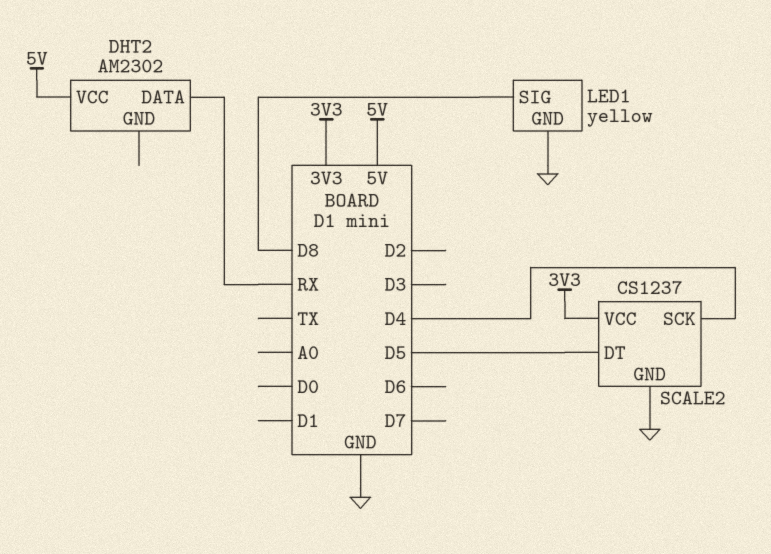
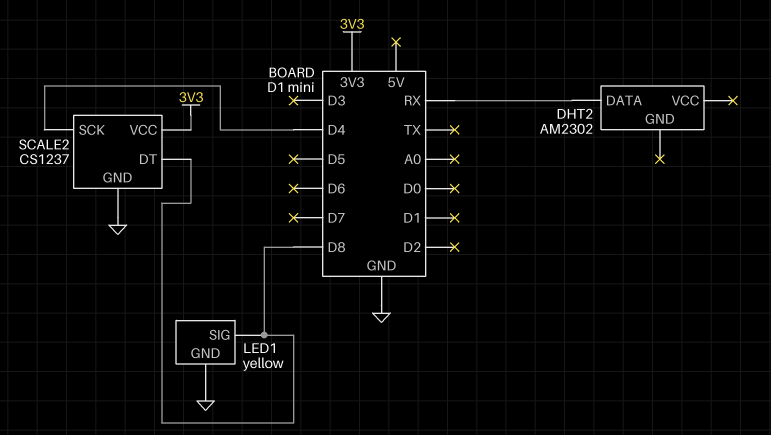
DHT2 pin VCC: 5V -> none
SCALE2 pin DT: D5 -> D8

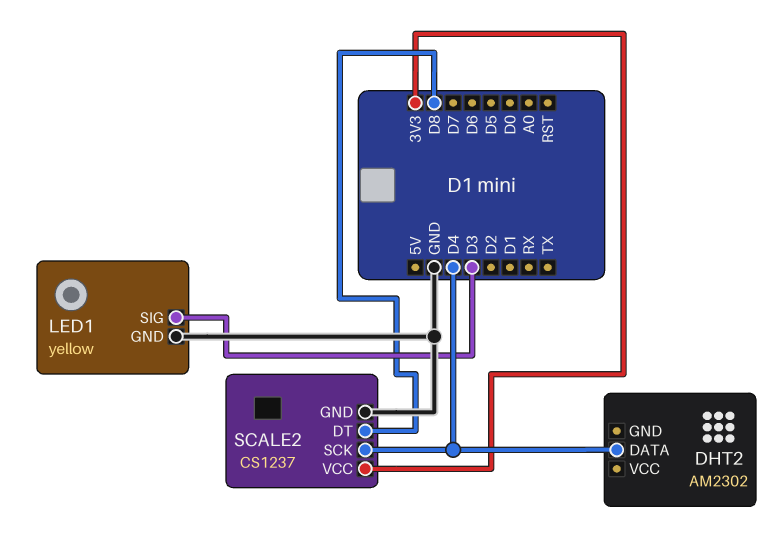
DHT2 pin DATA: RX -> D4
LED1 pin SIG: D8 -> D3

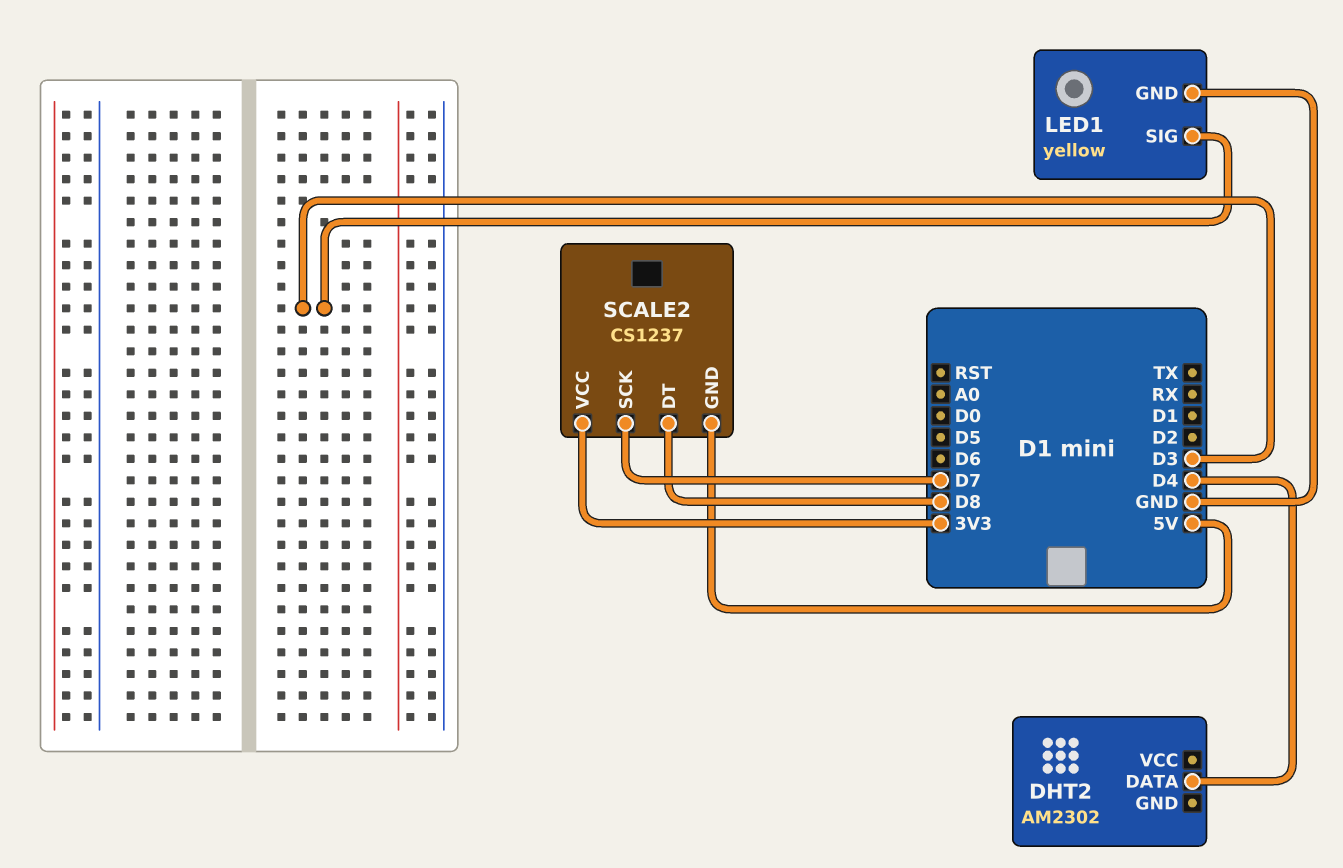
SCALE2 pin GND: GND -> 5V
SCALE2 pin SCK: D4 -> D7

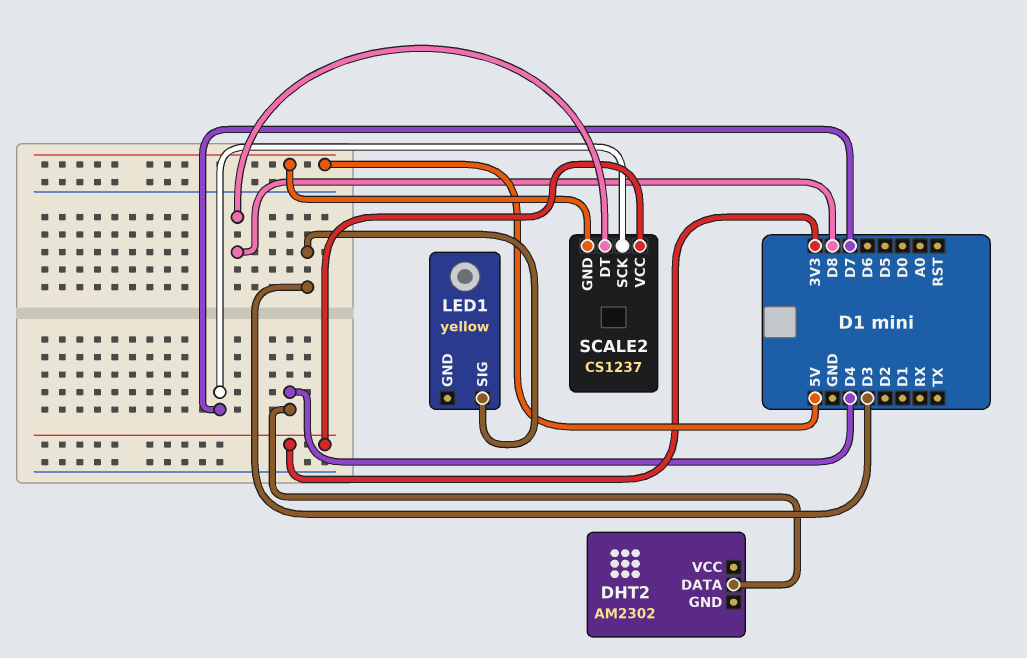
LED1 pin GND: GND -> none

